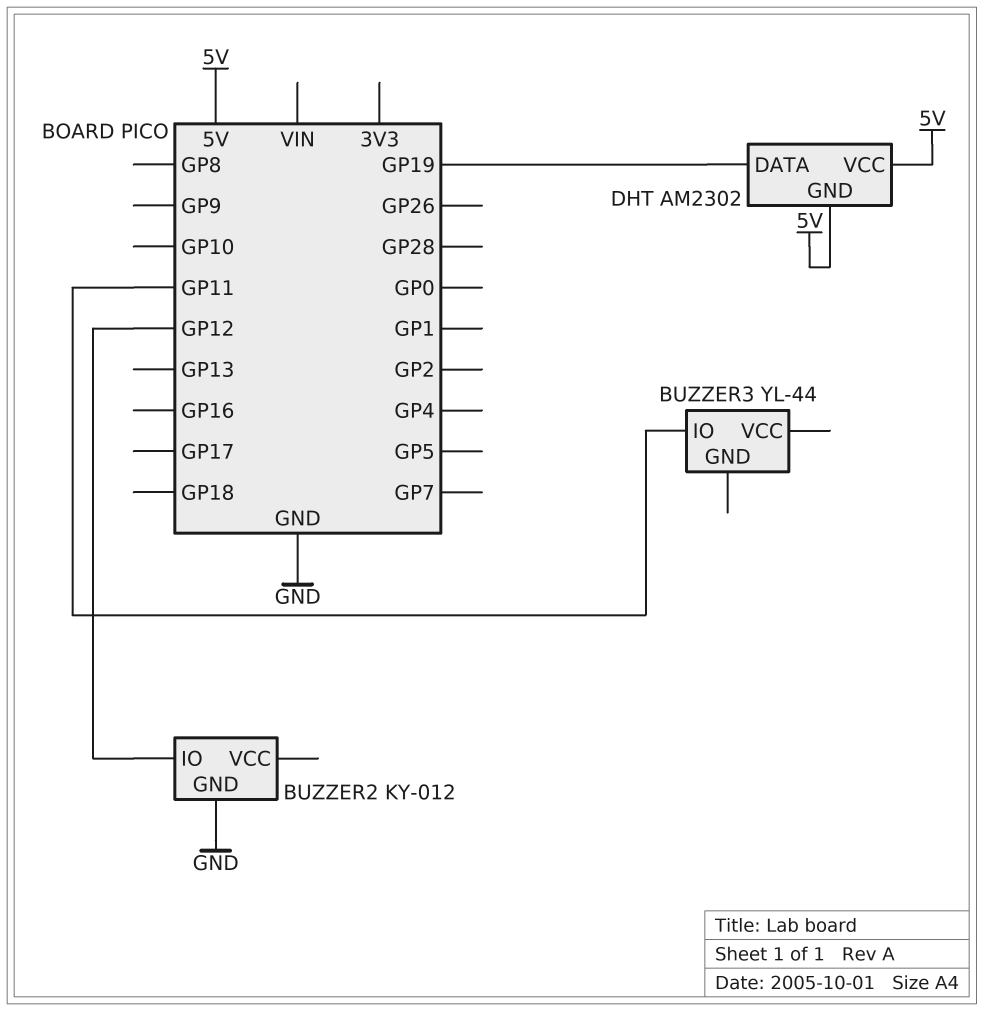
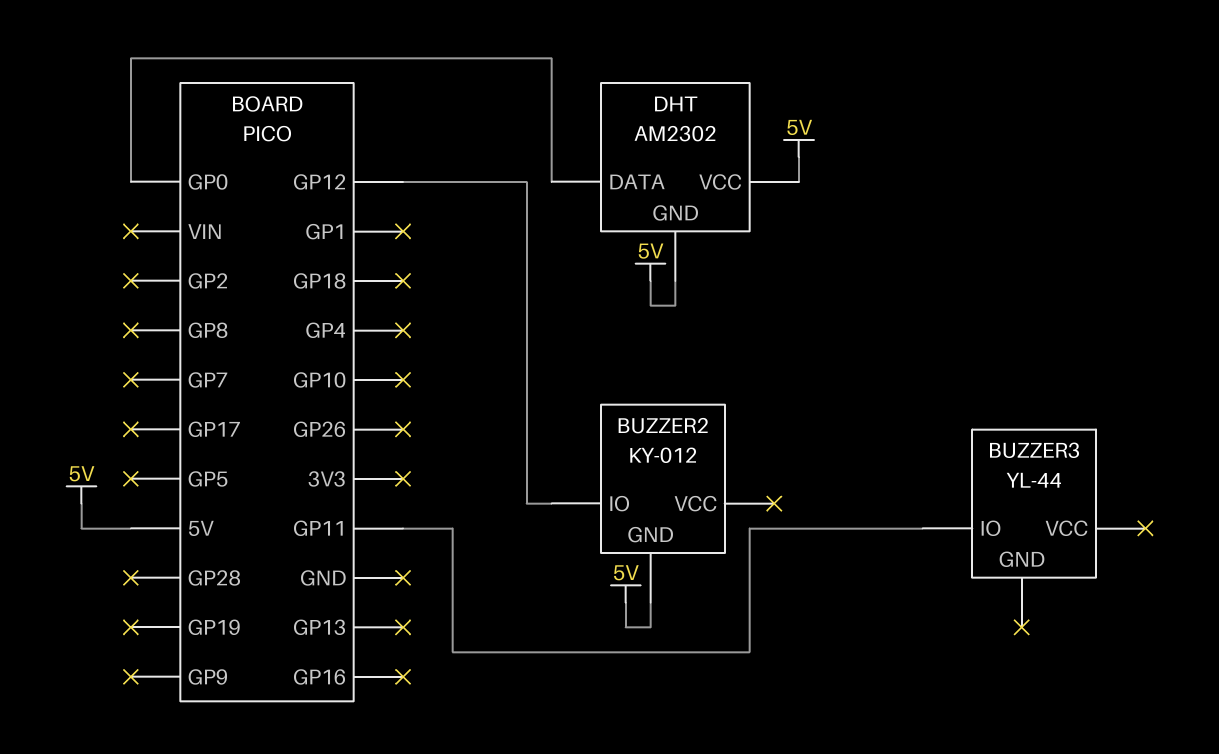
BUZZER2 pin GND: GND -> 5V
DHT pin DATA: GP19 -> GP0

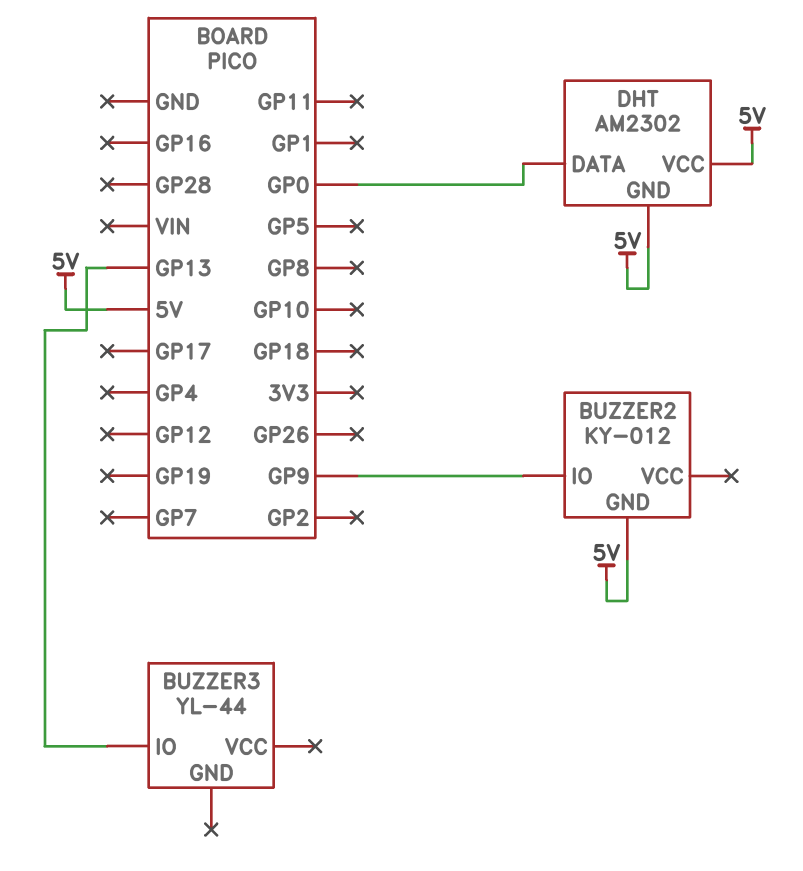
BUZZER2 pin IO: GP12 -> GP9
BUZZER3 pin IO: GP11 -> GP13

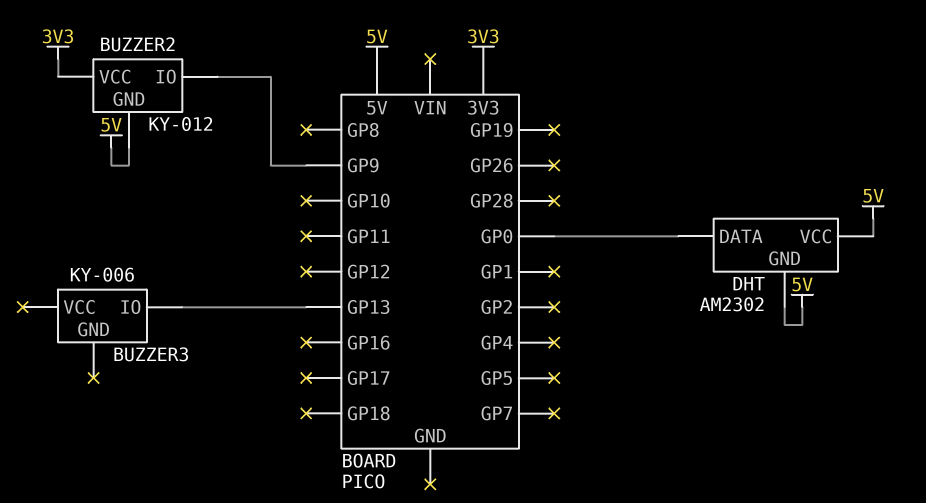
BUZZER2 pin VCC: none -> 3V3
BUZZER3: YL-44 -> KY-006

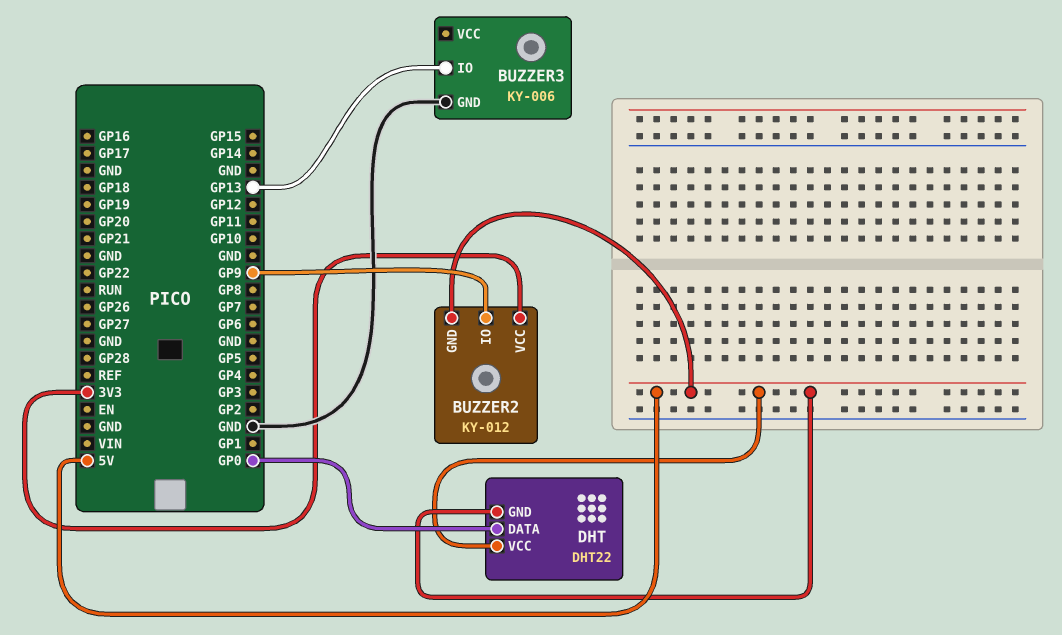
BUZZER3 pin GND: none -> GND
DHT: AM2302 -> DHT22

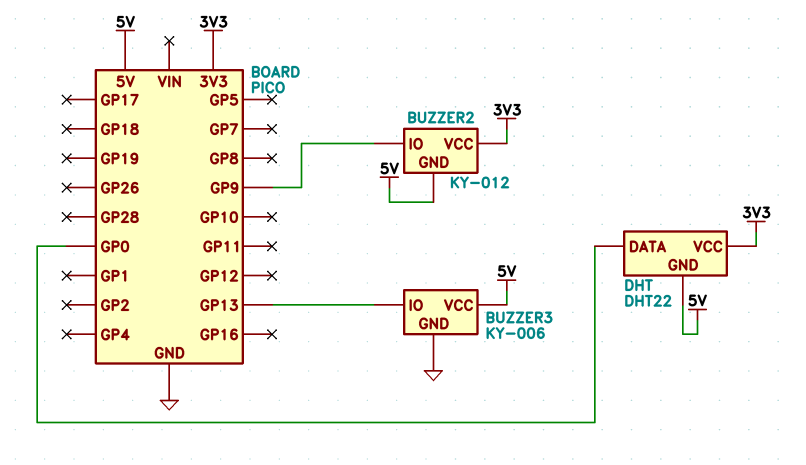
BUZZER3 pin VCC: none -> 5V
DHT pin VCC: 5V -> 3V3

